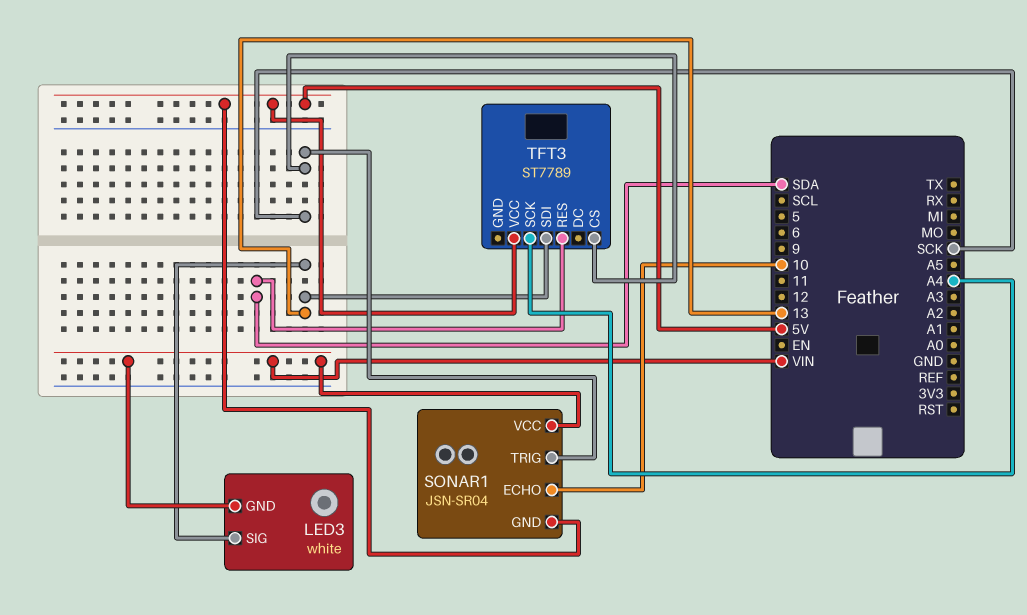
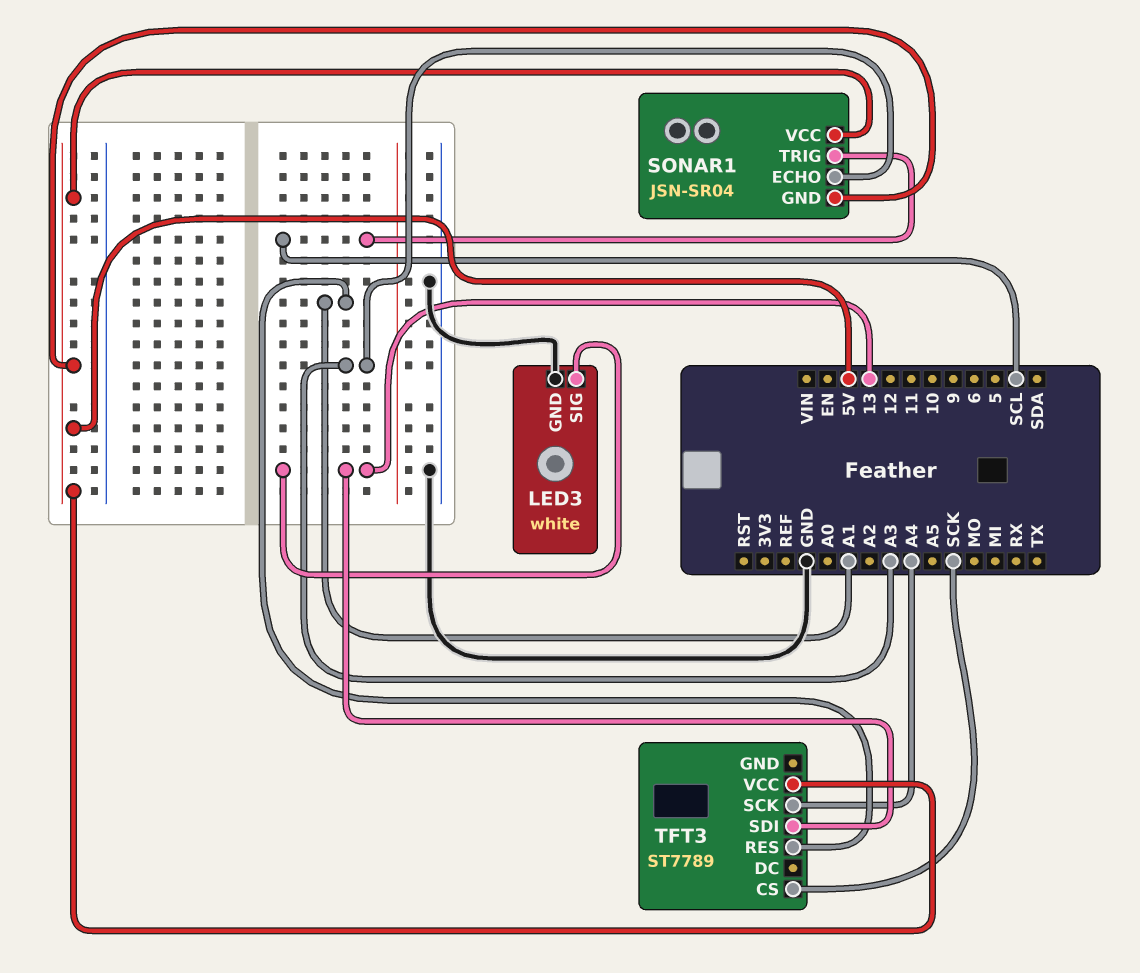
LED3 pin GND: VIN -> GND
SONAR1 pin ECHO: 10 -> A3
SONAR1 pin TRIG: SCK -> SCL
SONAR1 pin VCC: VIN -> 5V
TFT3 pin RES: SDA -> A1

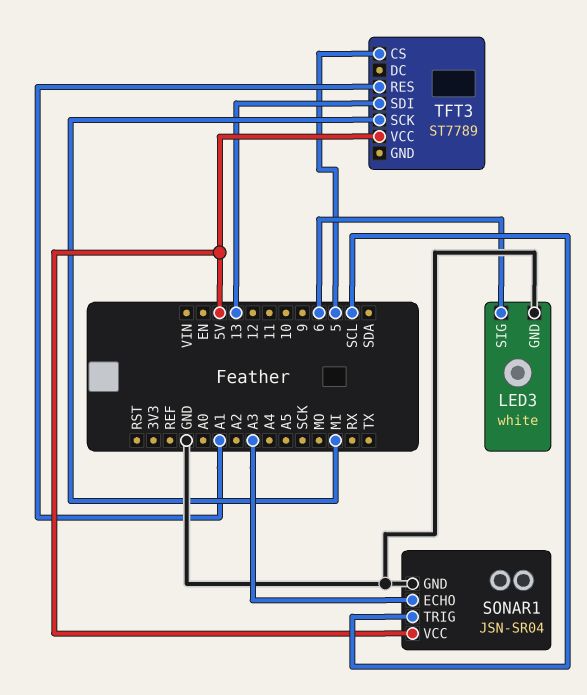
LED3 pin SIG: 13 -> 6
SONAR1 pin GND: 5V -> GND
TFT3 pin CS: SCK -> 5
TFT3 pin SCK: A4 -> MI

